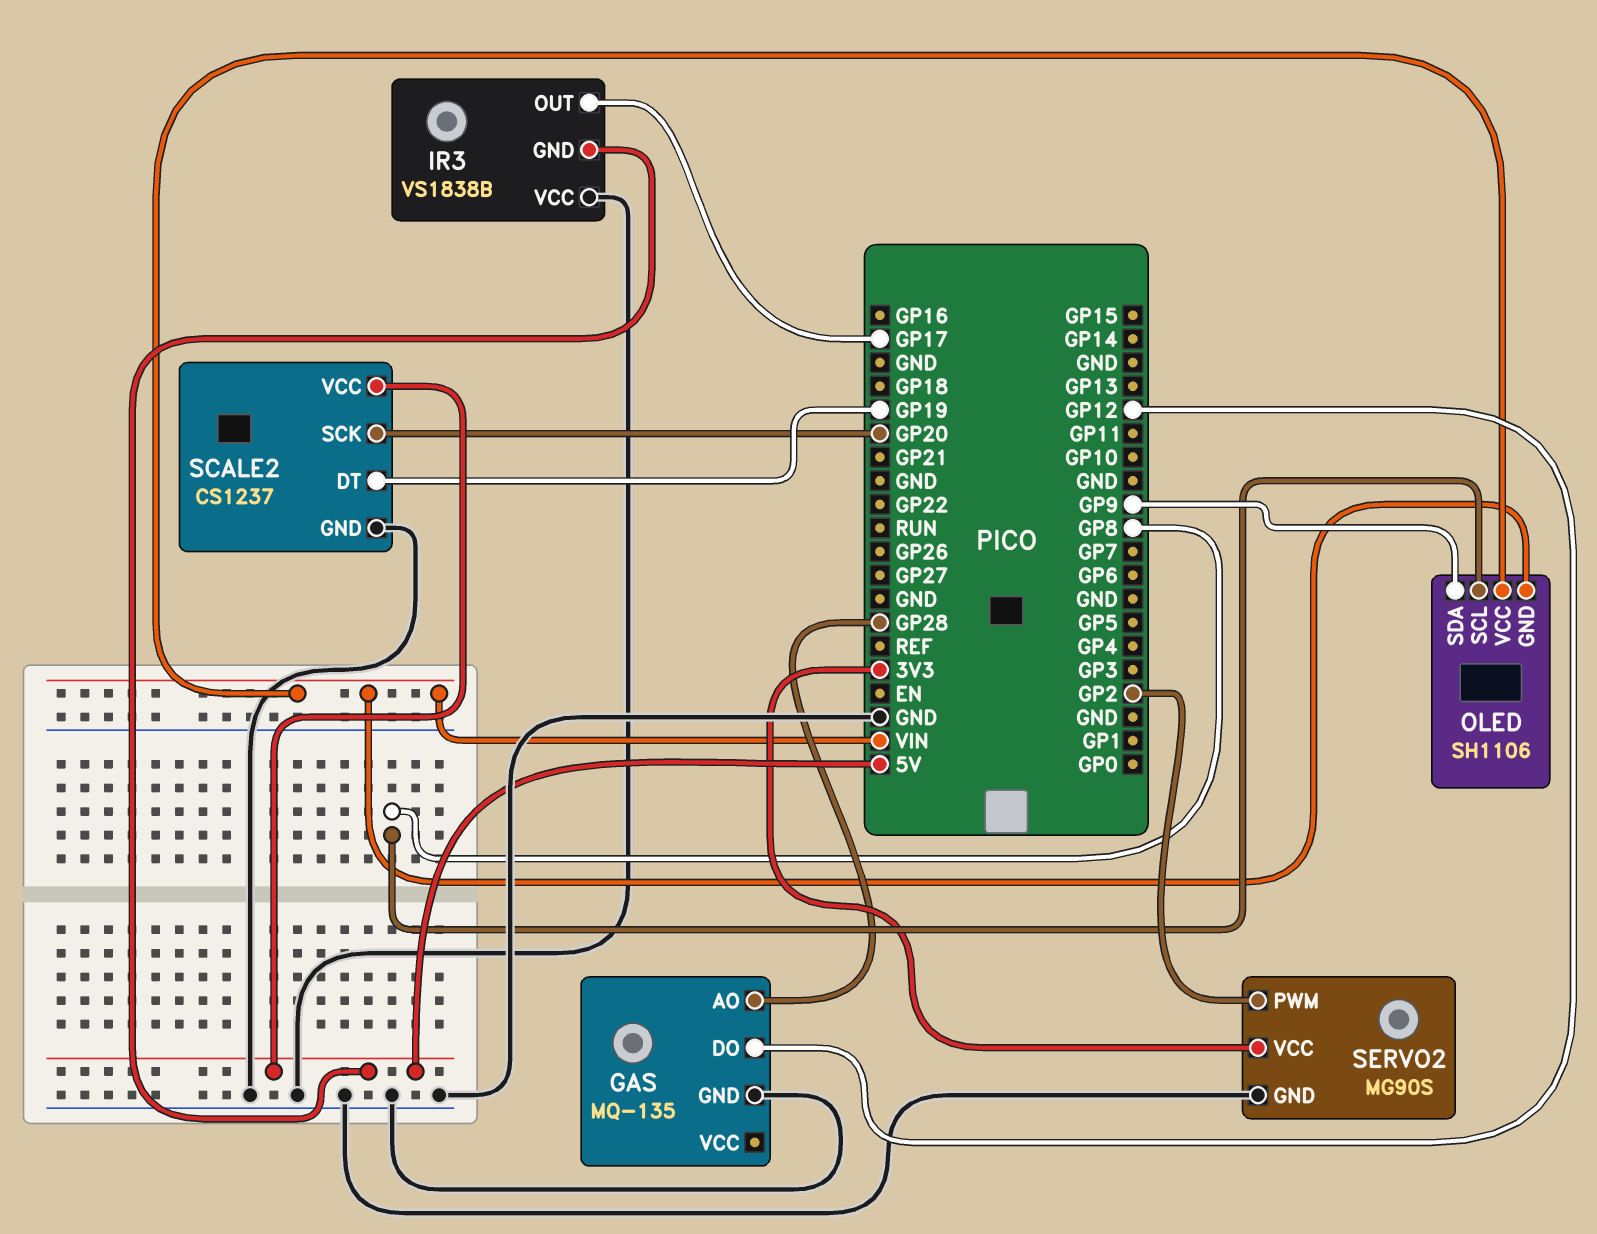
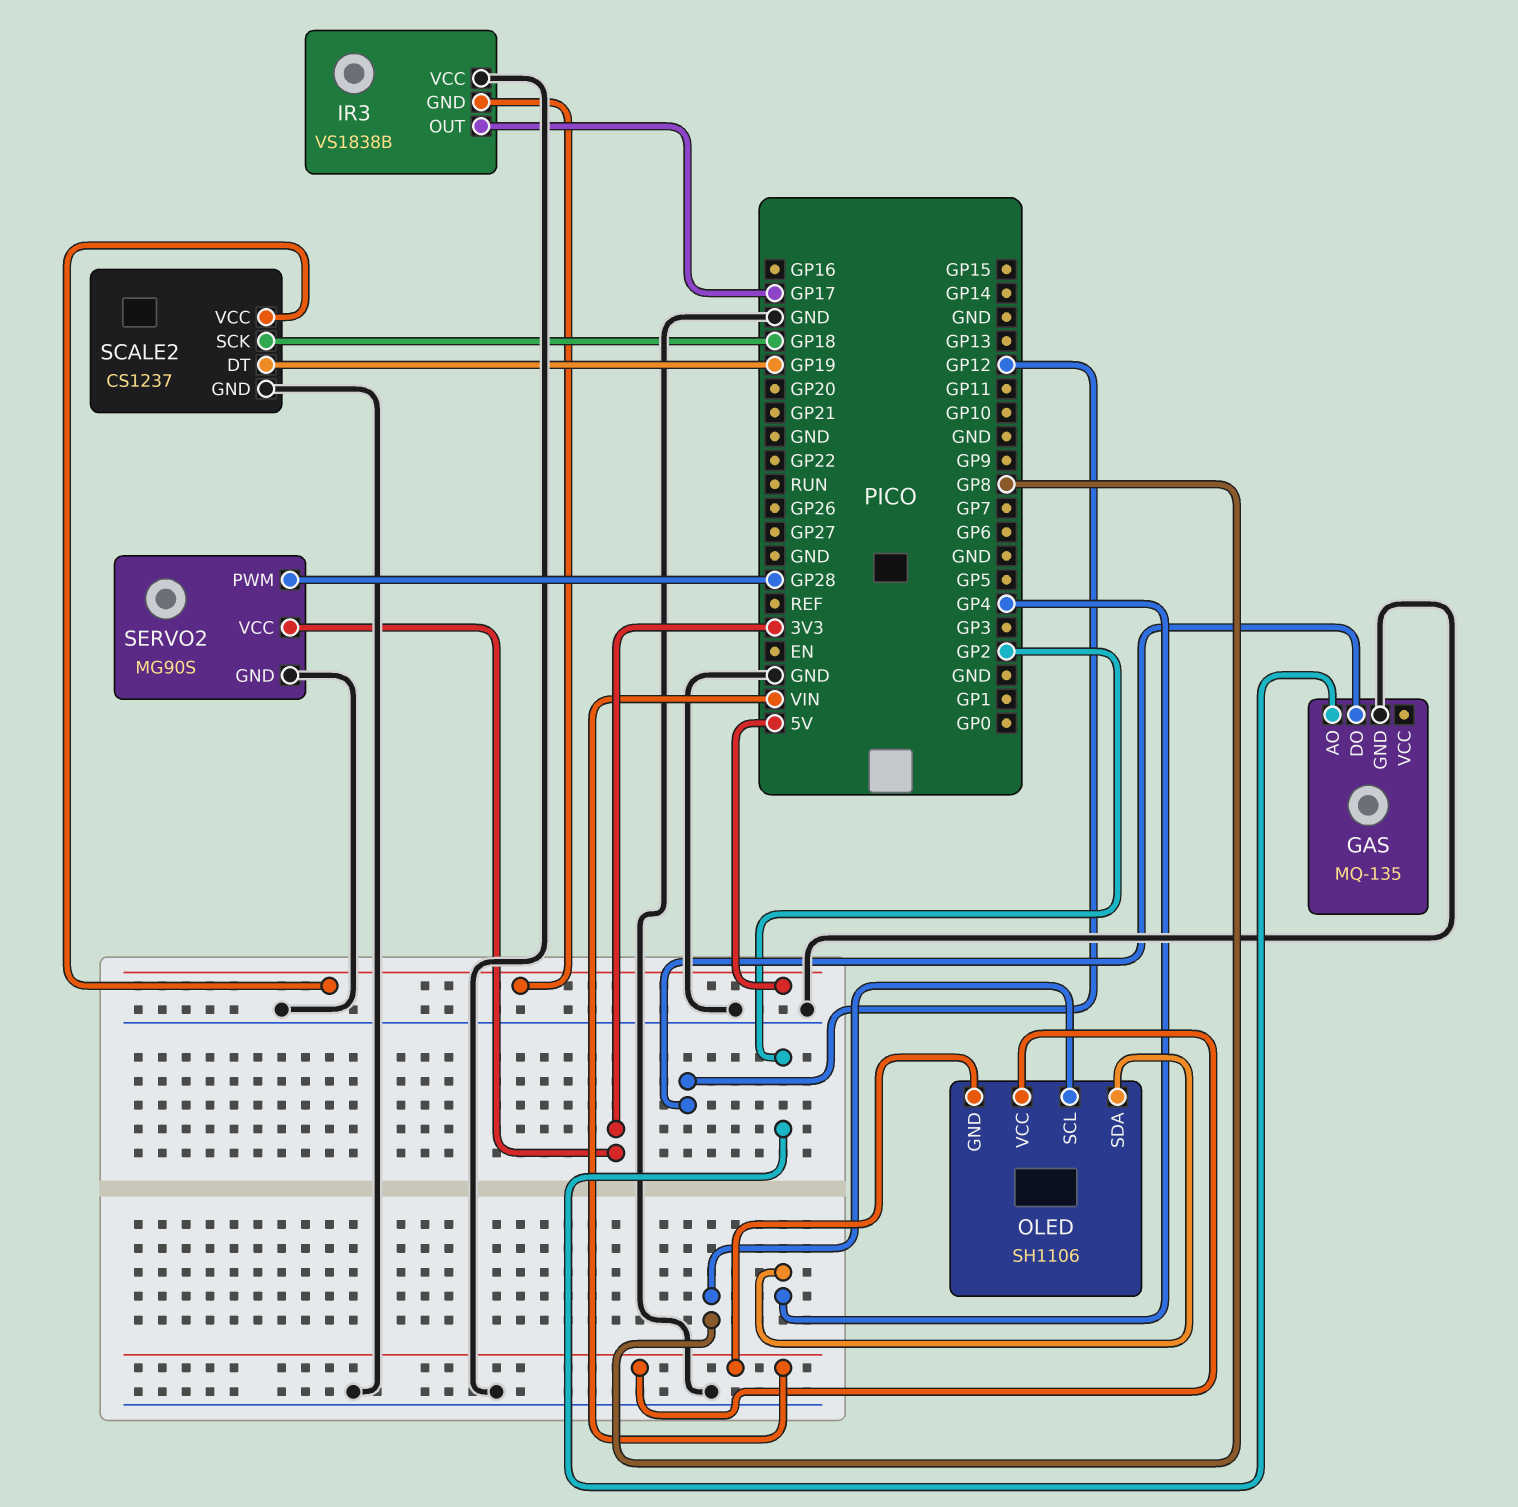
GAS pin AO: GP28 -> GP2
OLED pin SDA: GP9 -> GP4
SCALE2 pin SCK: GP20 -> GP18
SERVO2 pin PWM: GP2 -> GP28

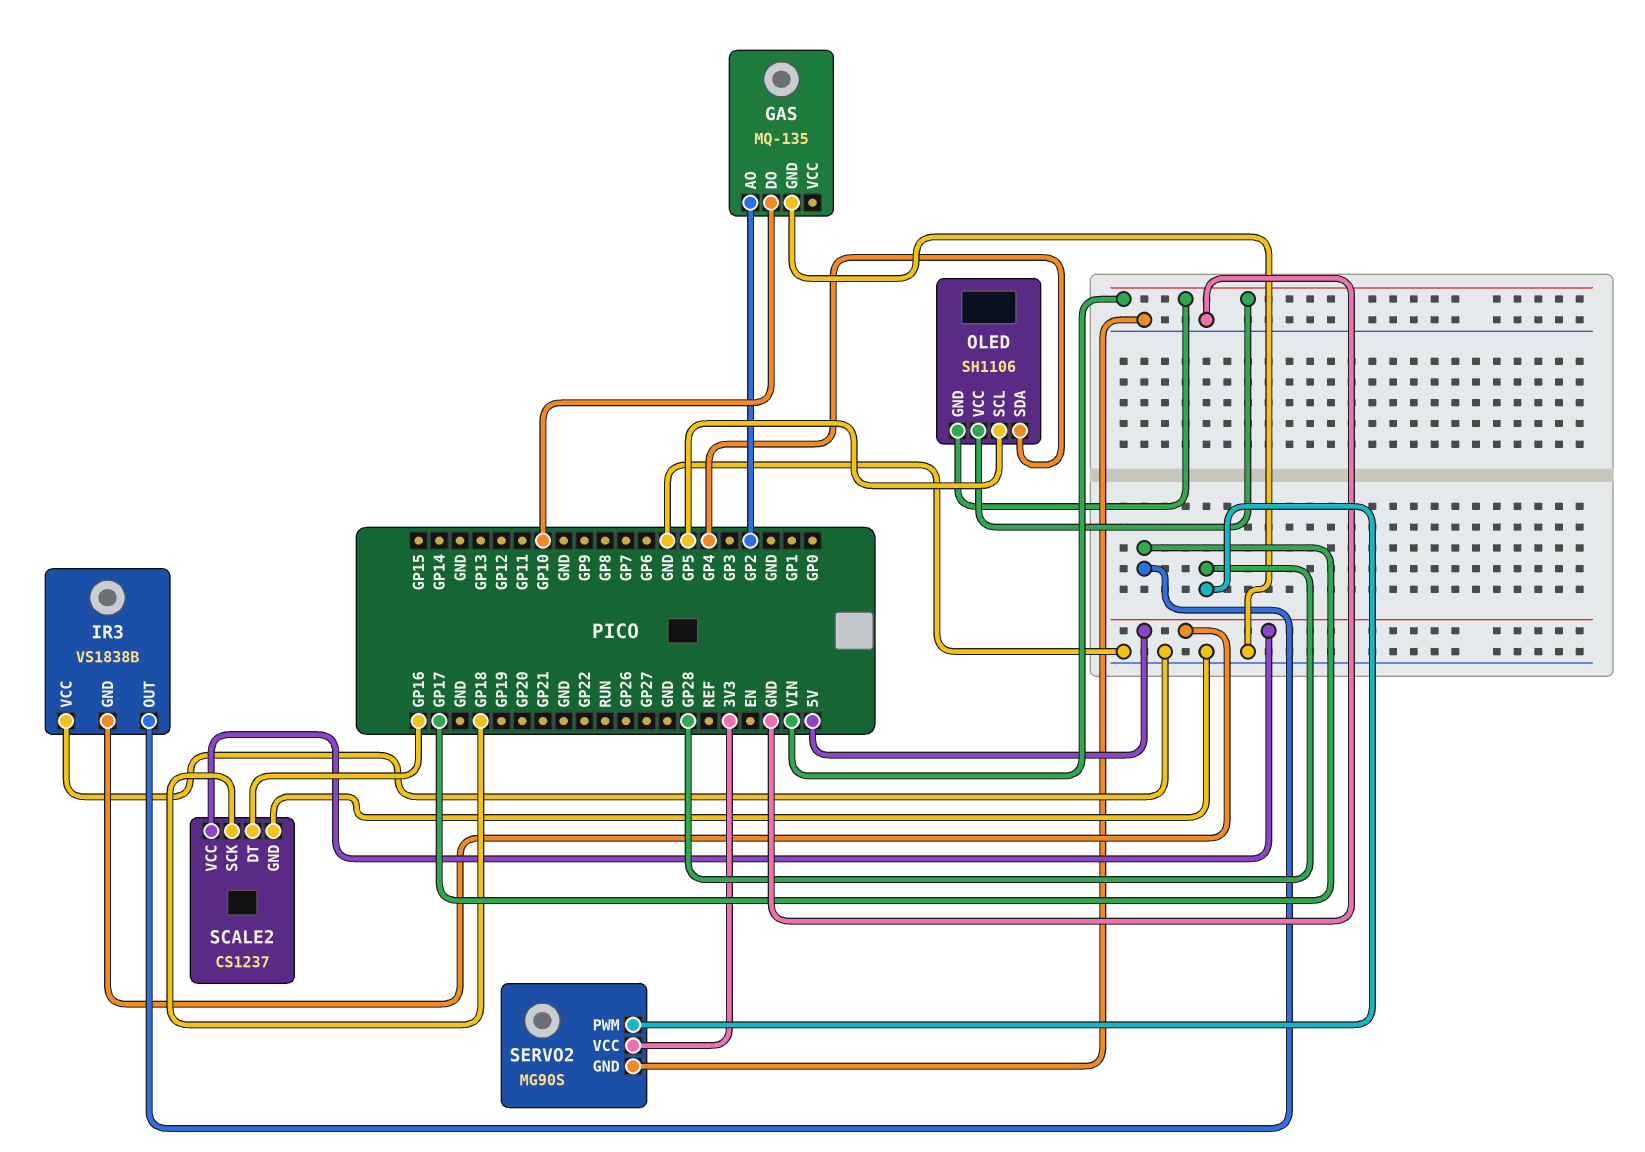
GAS pin DO: GP12 -> GP10
OLED pin SCL: GP8 -> GP5
SCALE2 pin DT: GP19 -> GP16

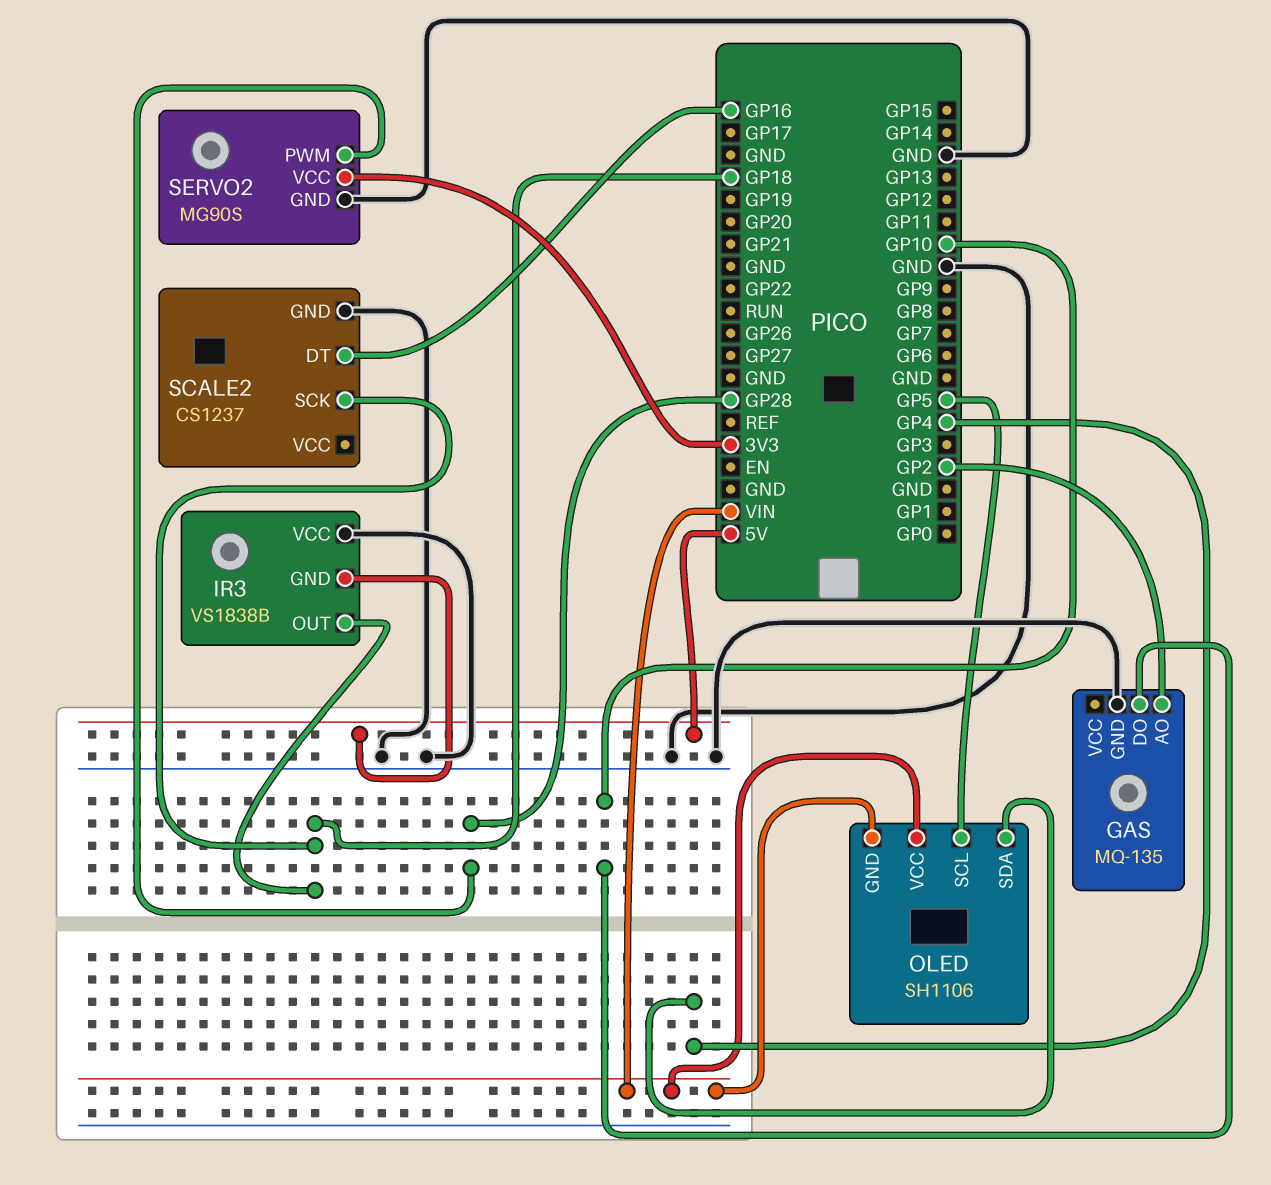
IR3 pin OUT: GP17 -> GP18
SCALE2 pin VCC: 5V -> none

